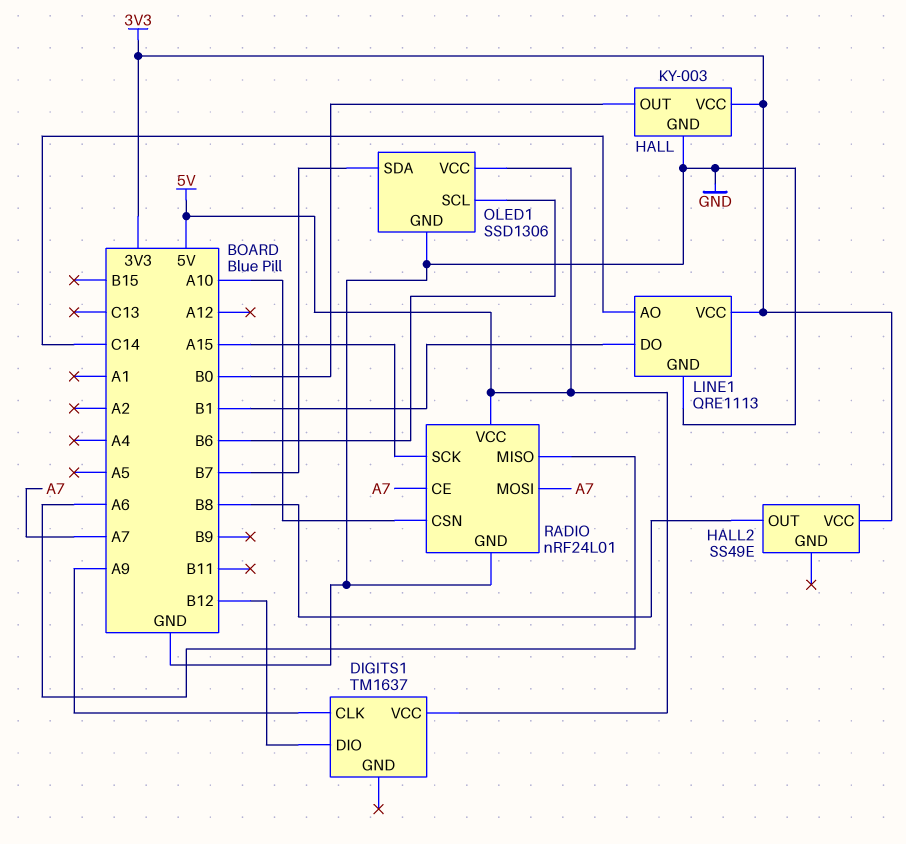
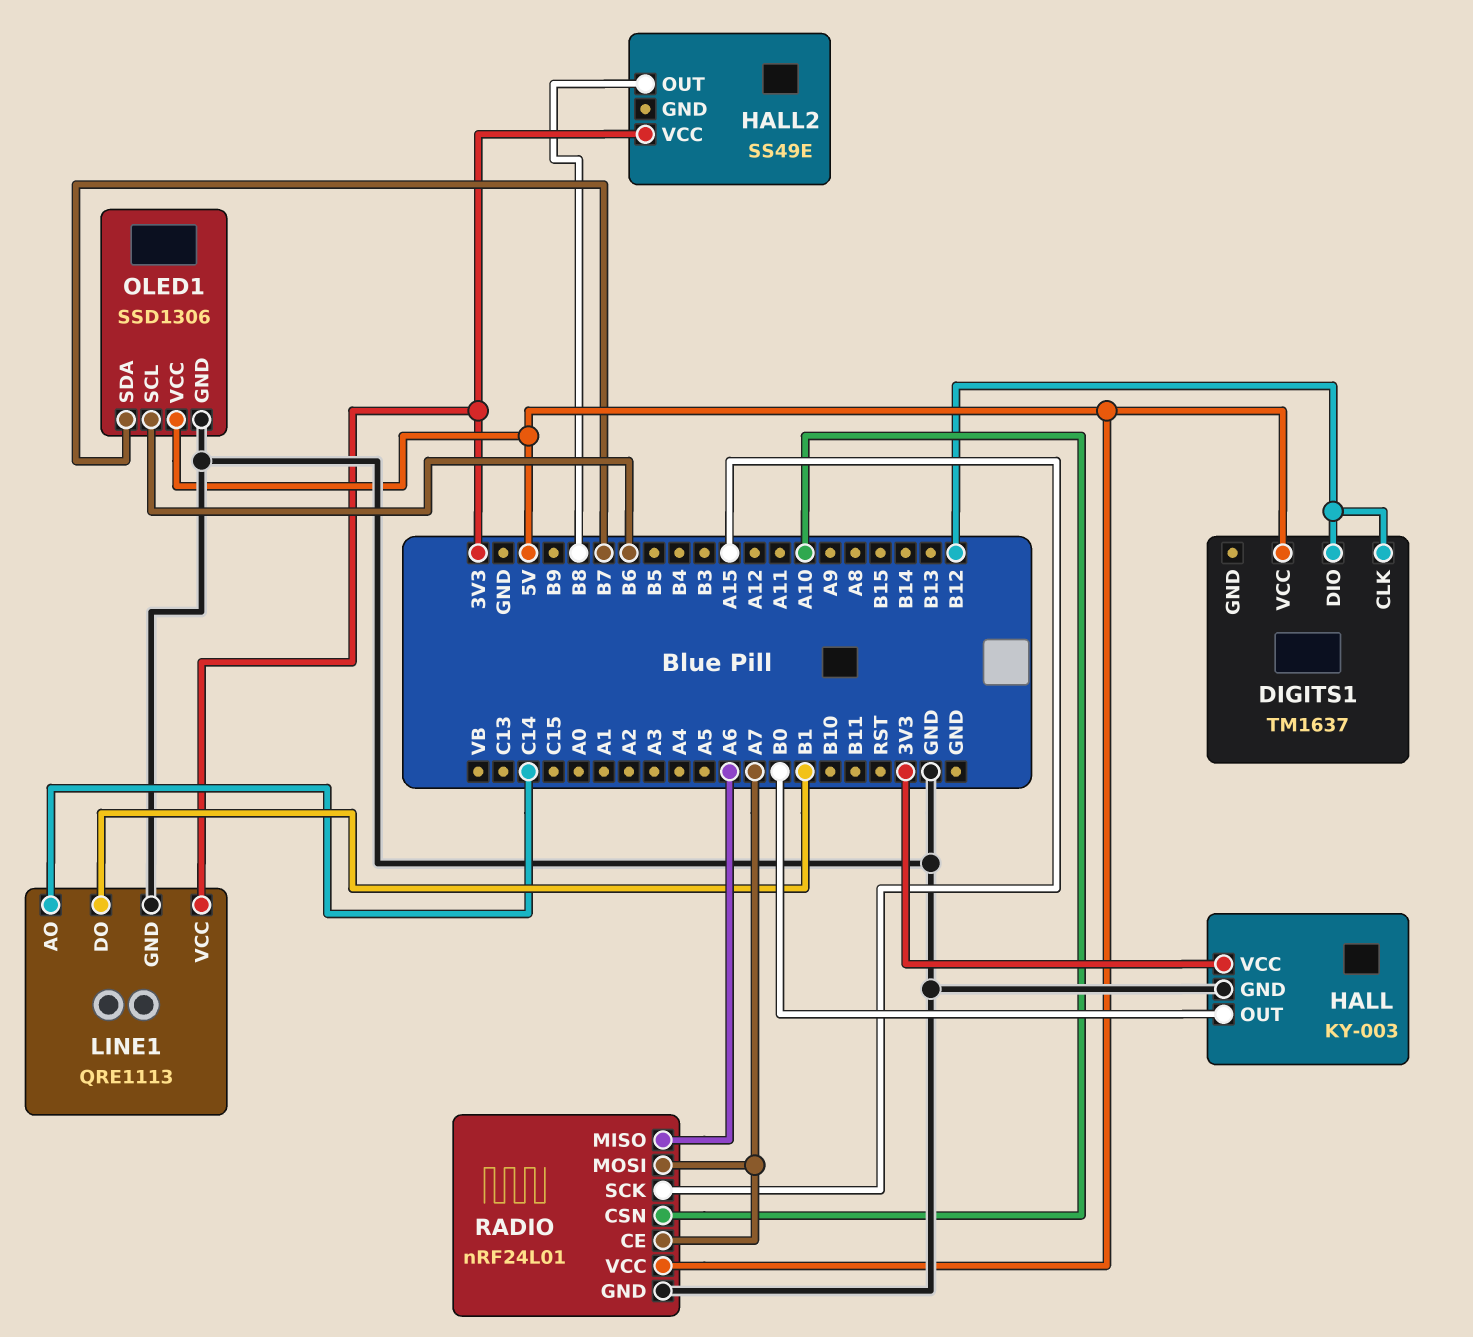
DIGITS1 pin CLK: A9 -> B12

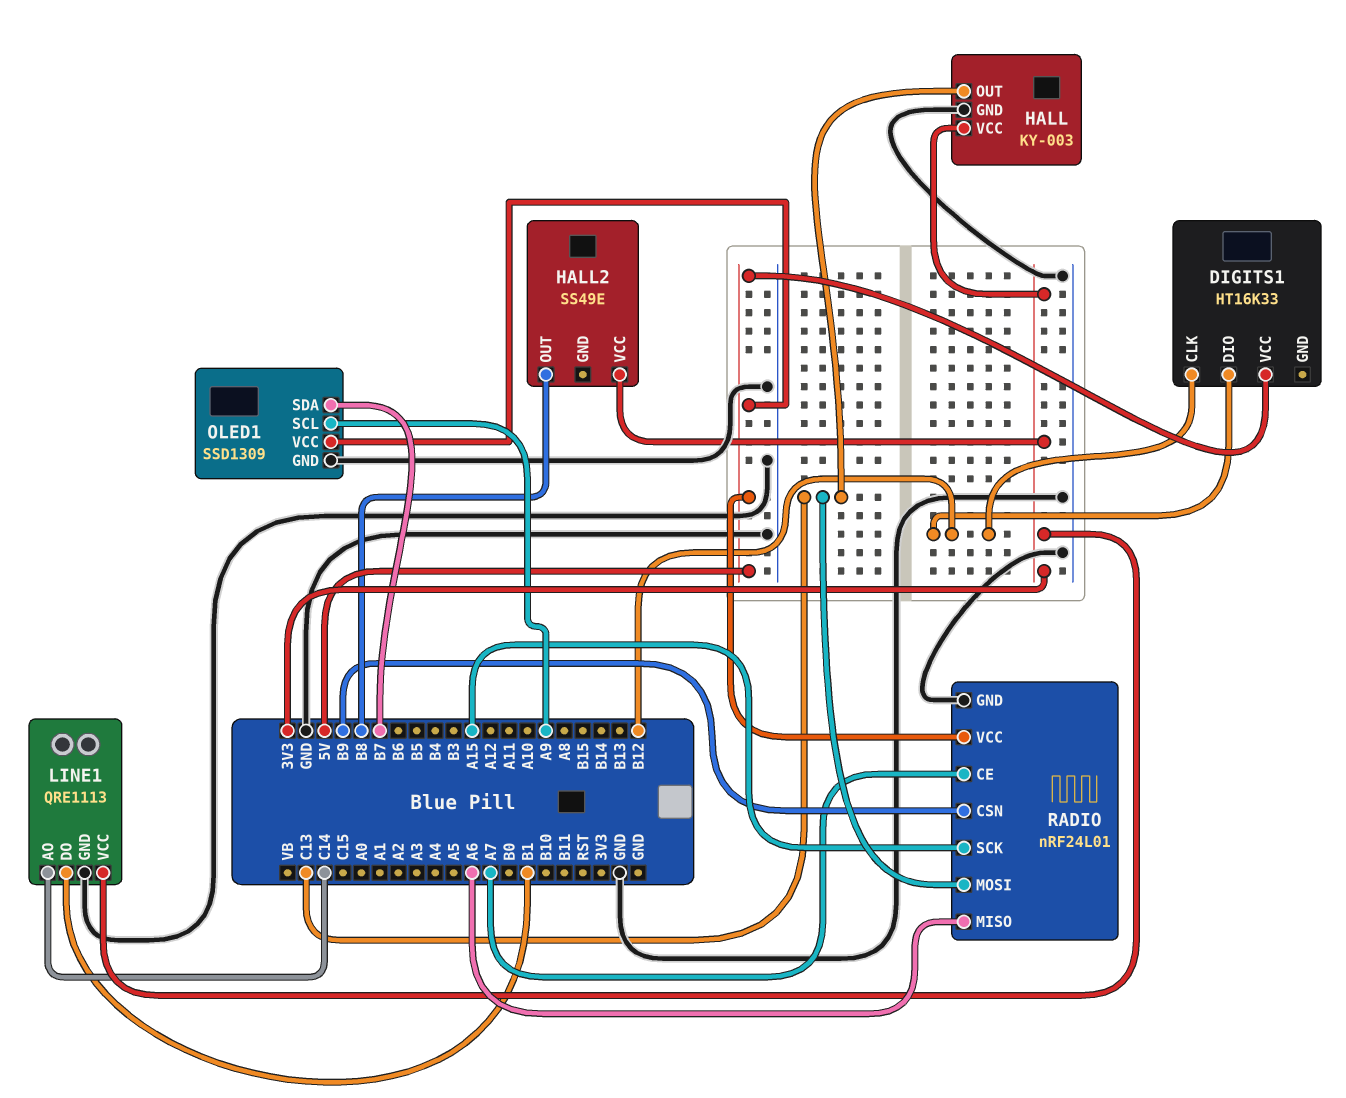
DIGITS1: TM1637 -> HT16K33
HALL pin OUT: B0 -> C13
OLED1: SSD1306 -> SSD1309
OLED1 pin SCL: B6 -> A9
RADIO pin CSN: A10 -> B9
RADIO pin MOSI: A7 -> C13

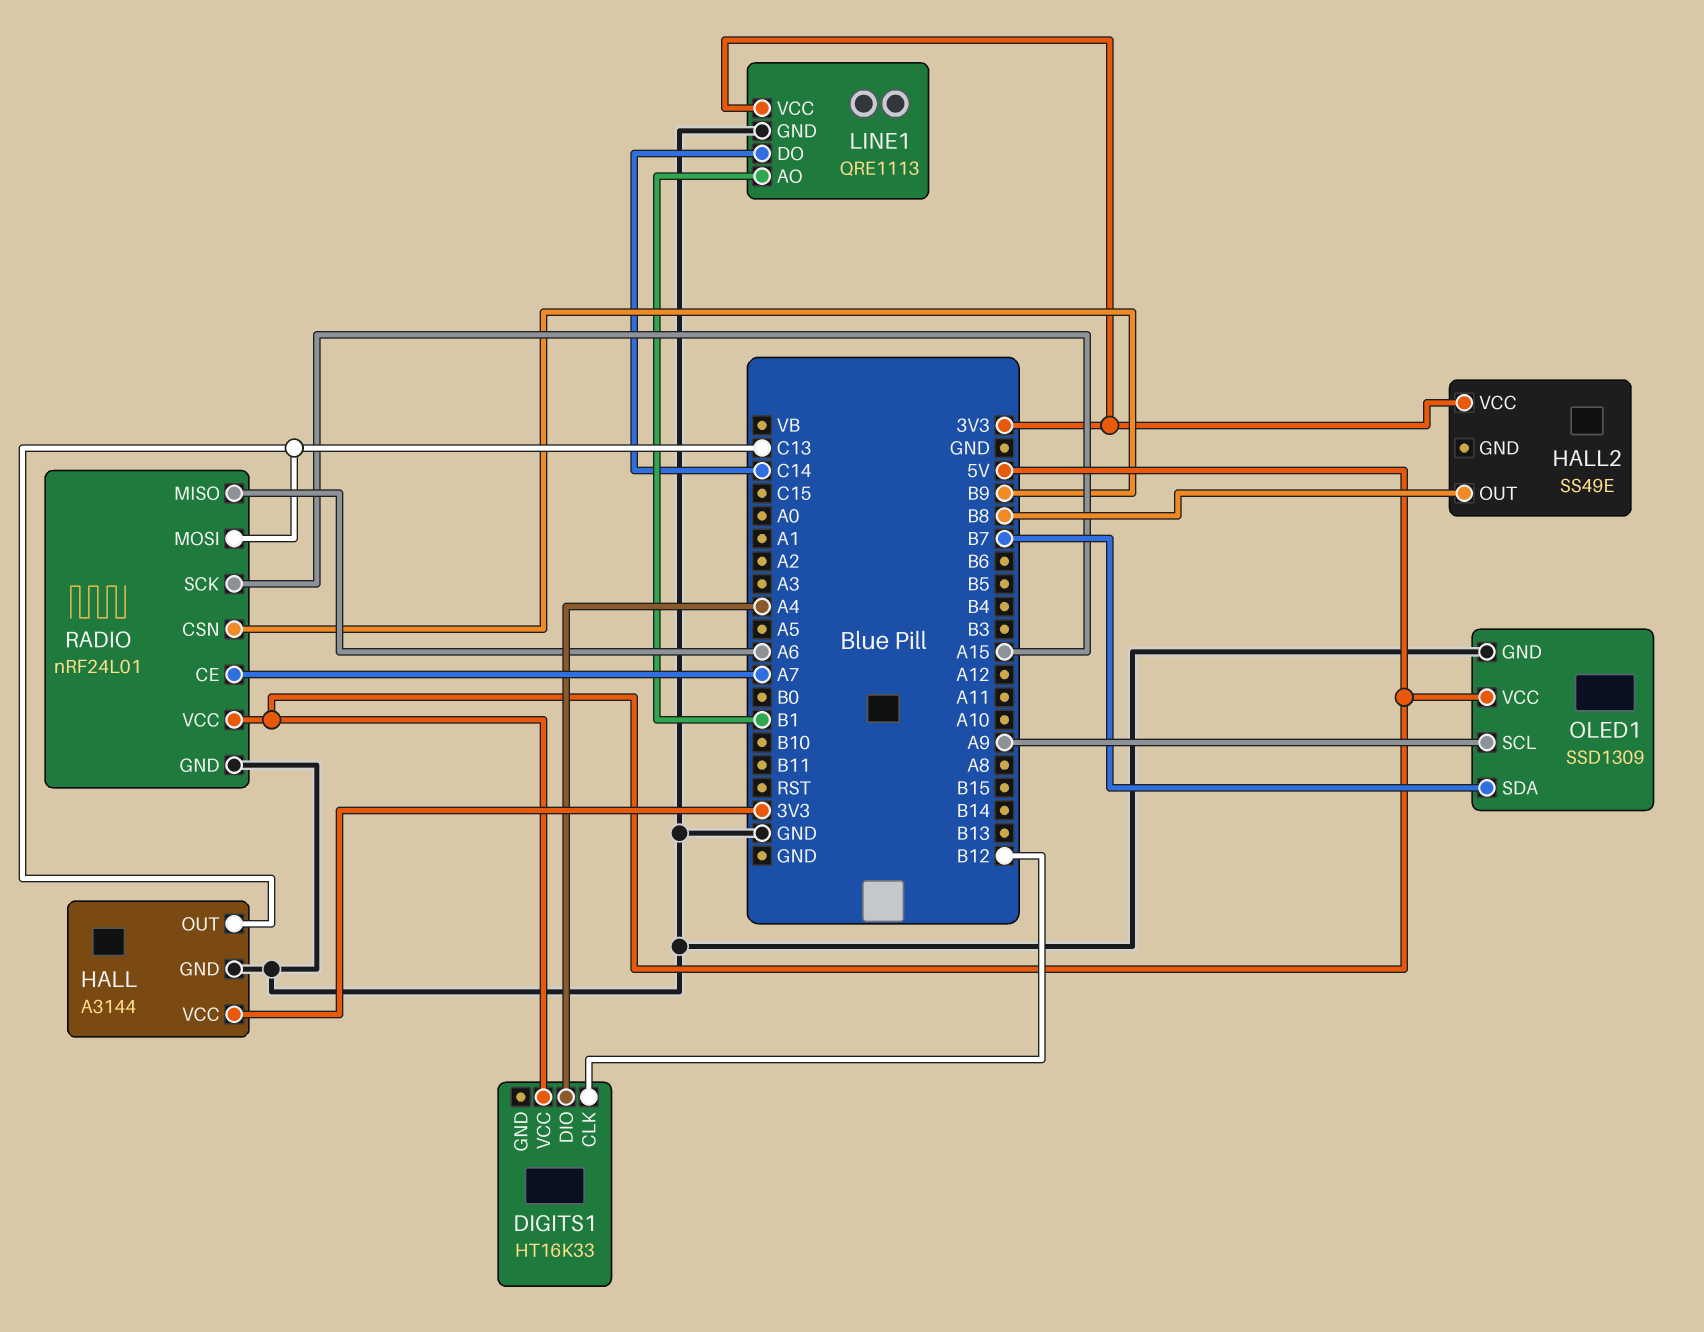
DIGITS1 pin DIO: B12 -> A4
HALL: KY-003 -> A3144
LINE1 pin AO: C14 -> B1
LINE1 pin DO: B1 -> C14

